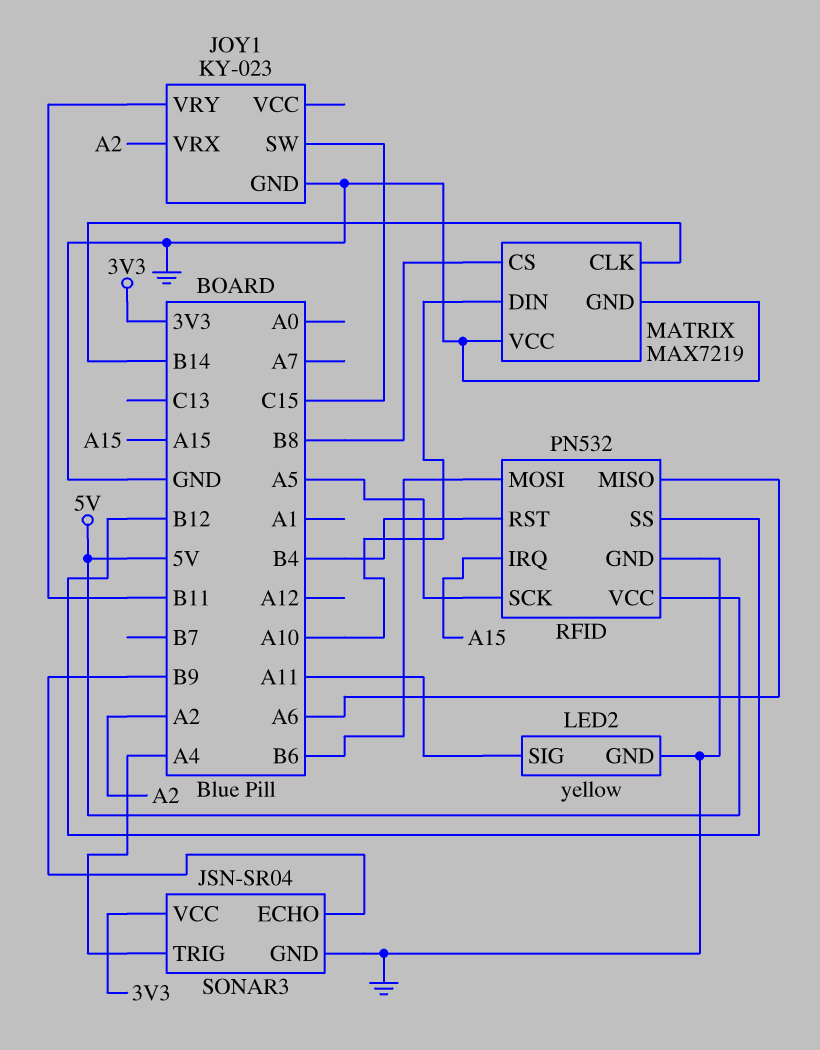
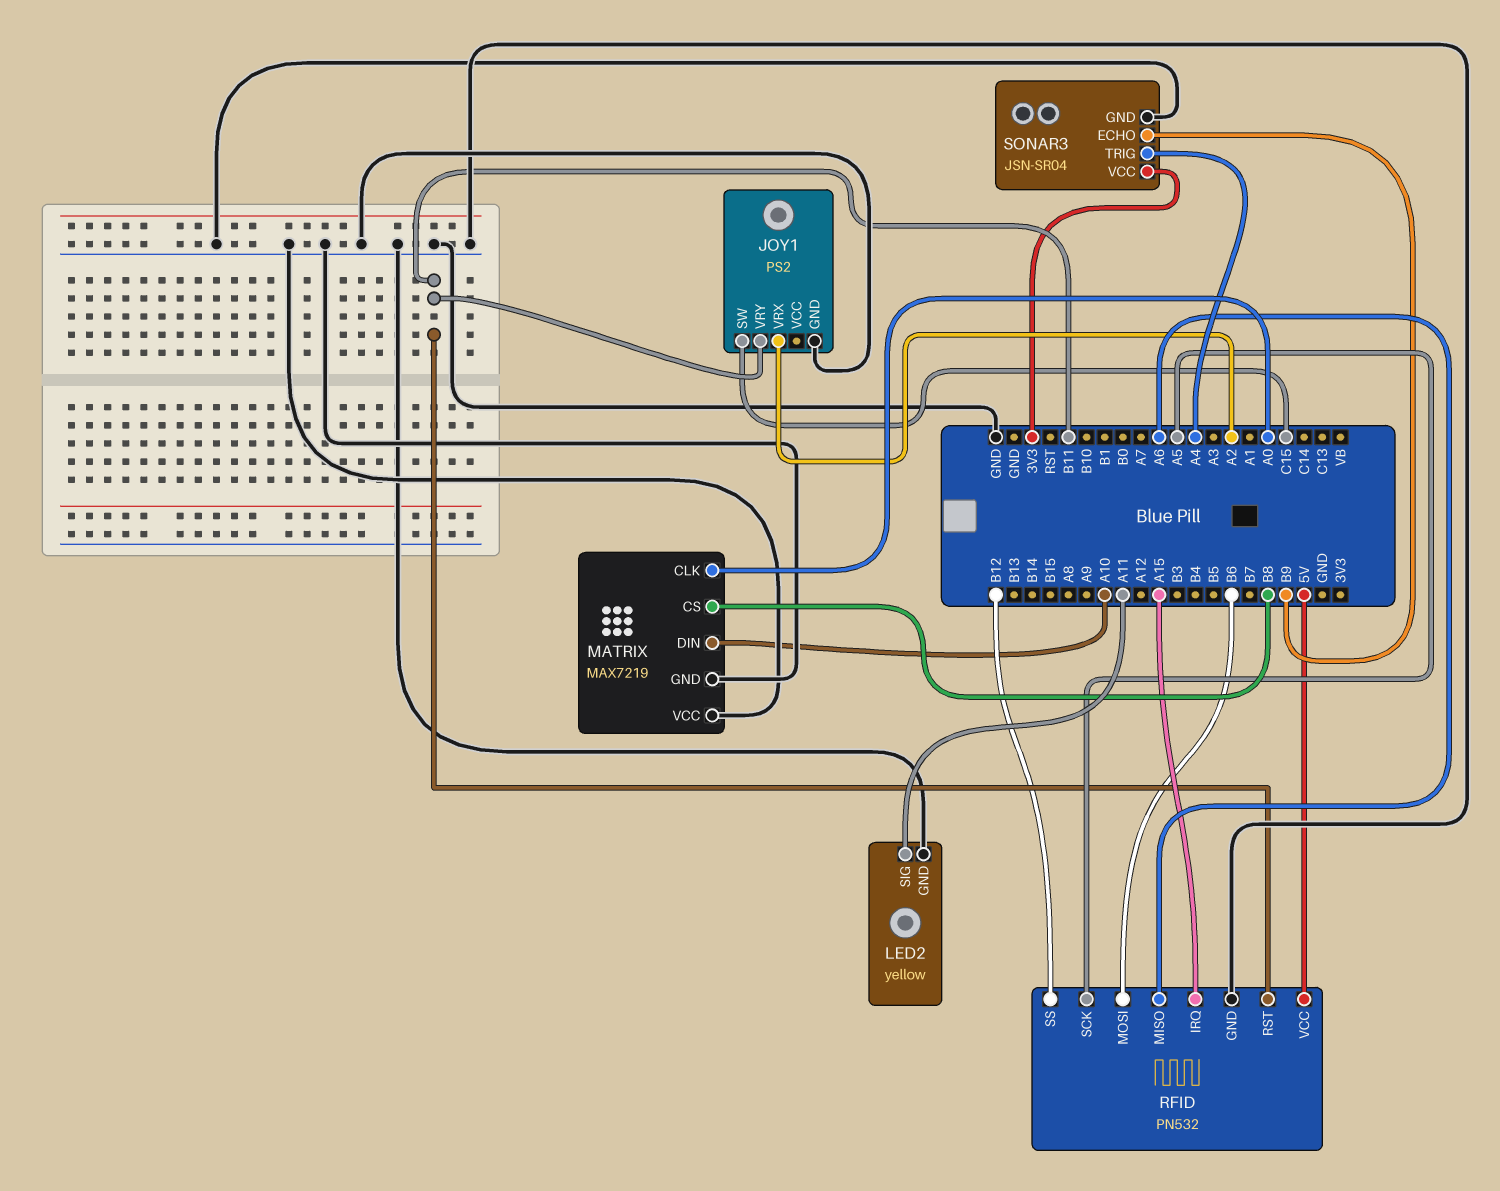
JOY1: KY-023 -> PS2
MATRIX pin CLK: B14 -> A0
RFID pin RST: B4 -> B11

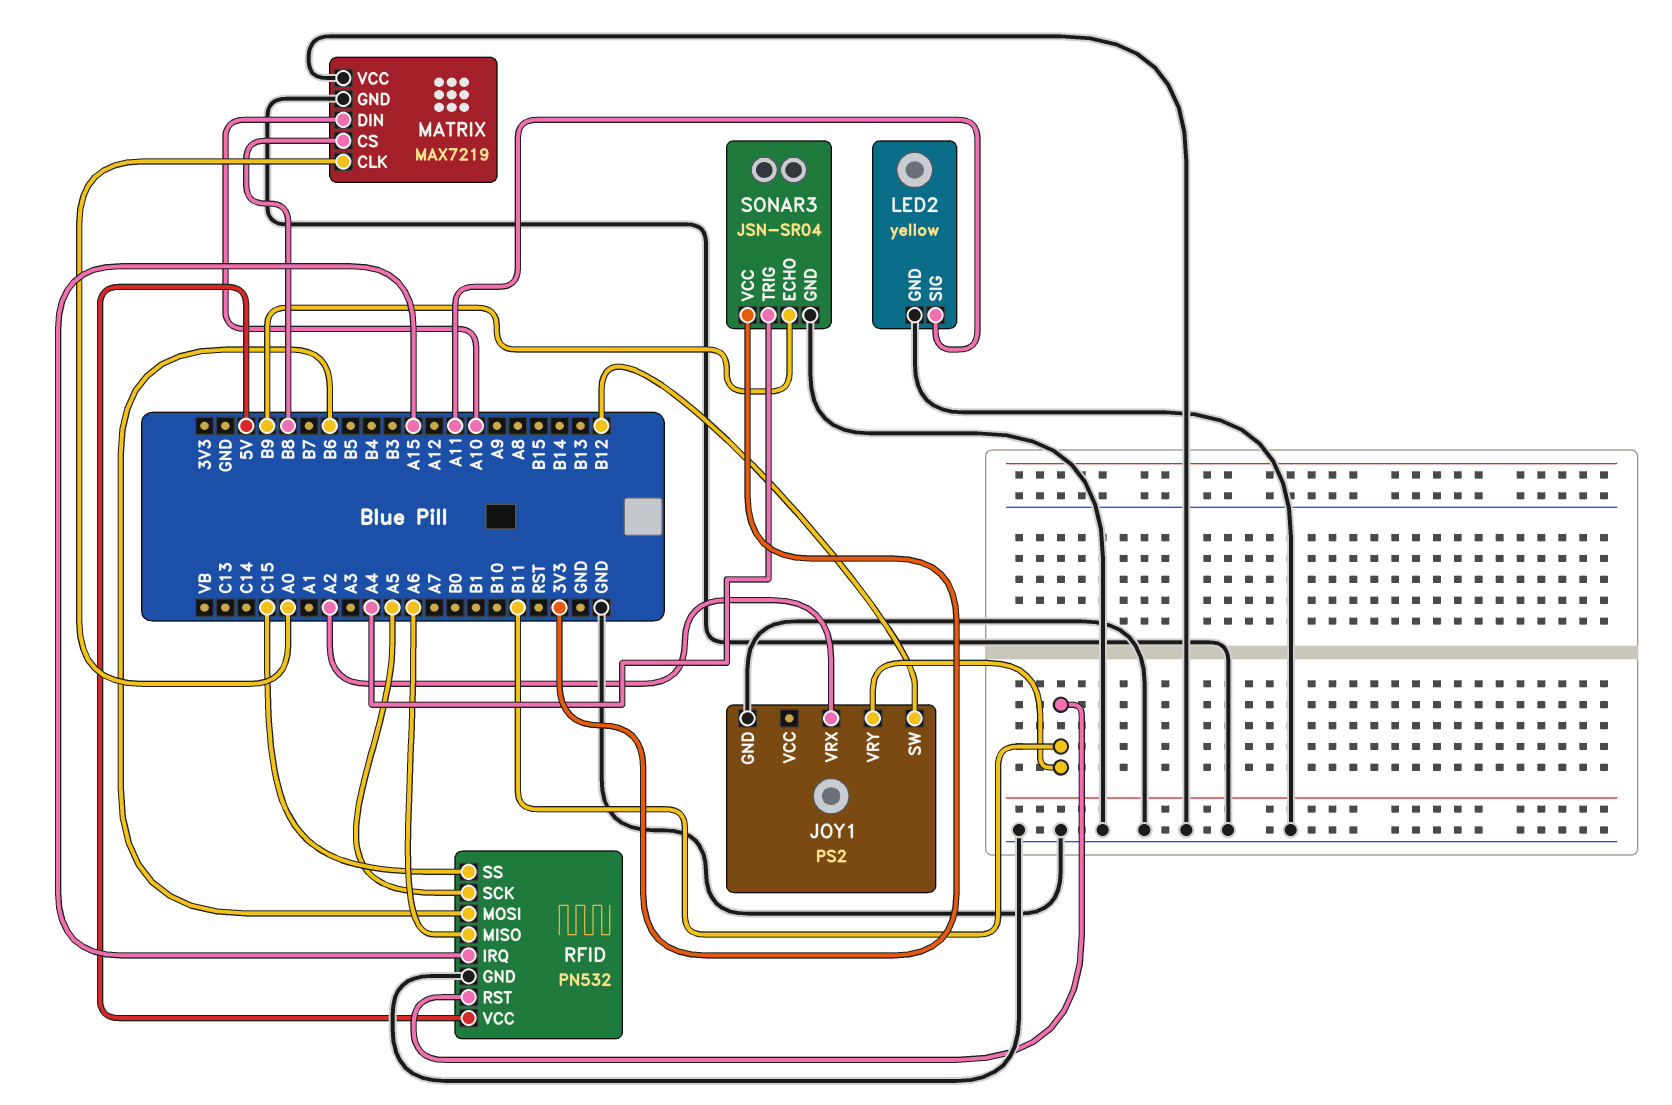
JOY1 pin SW: C15 -> B12
RFID pin SS: B12 -> C15

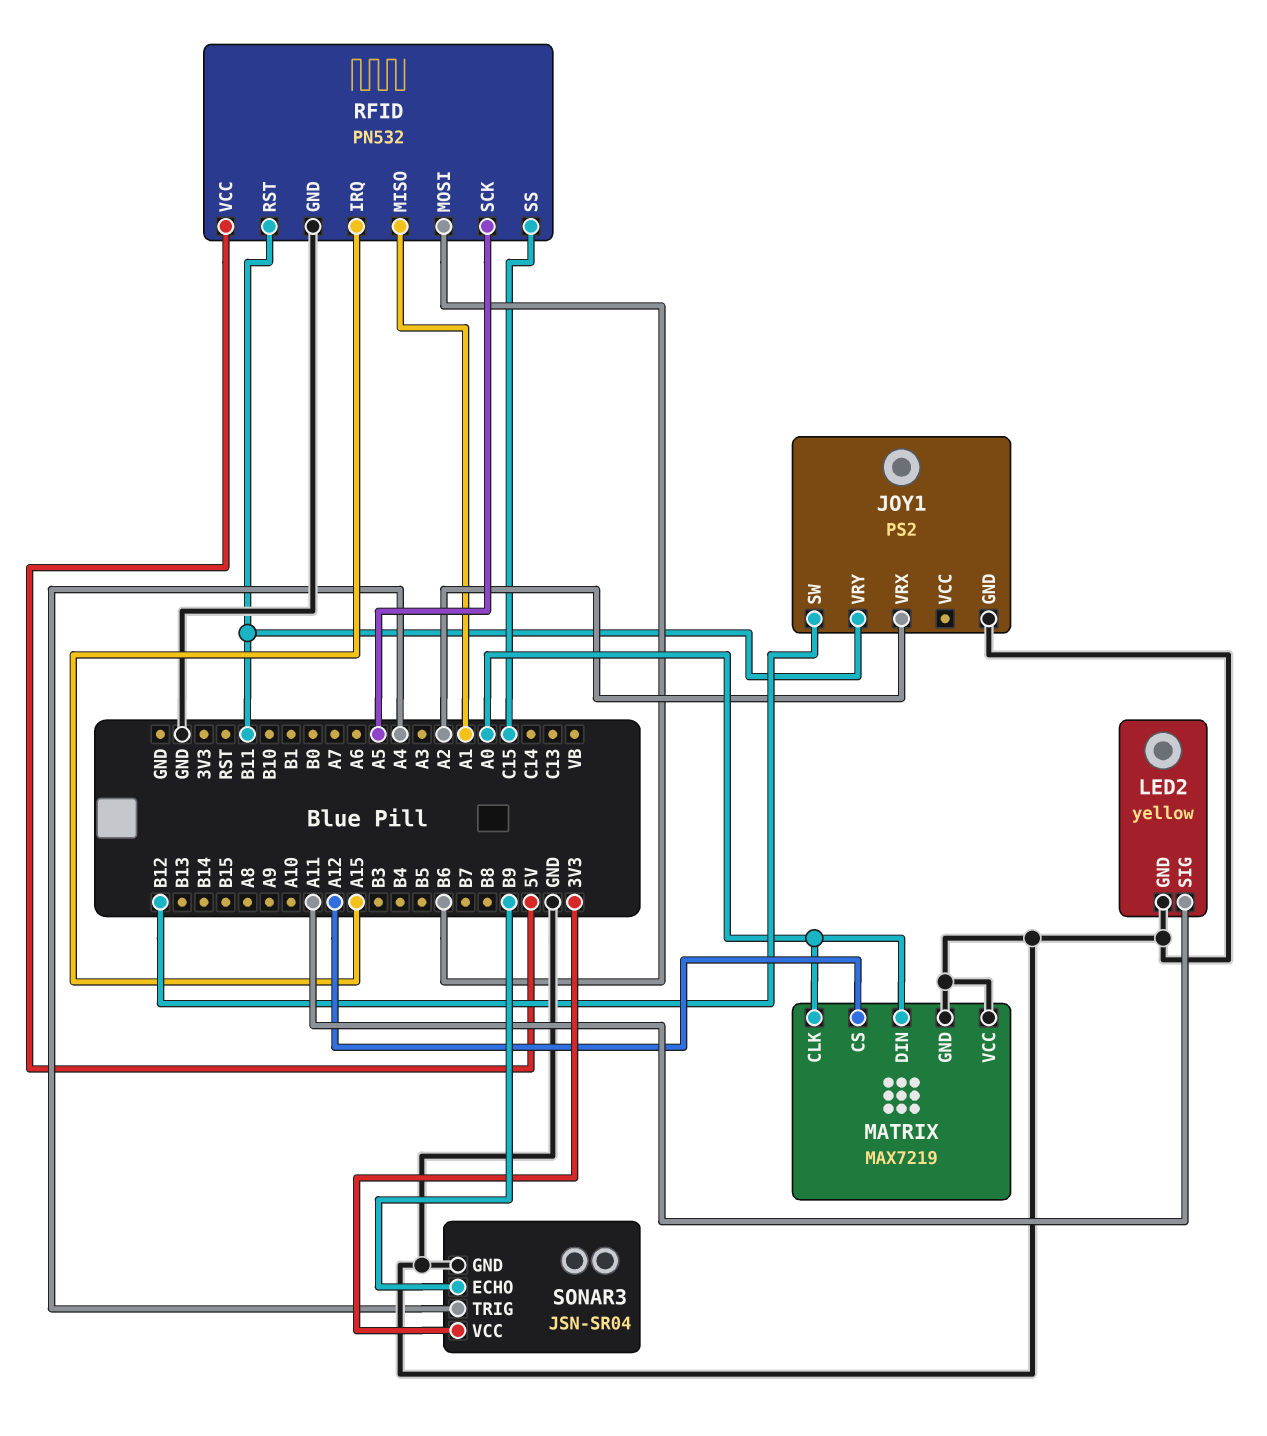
MATRIX pin CS: B8 -> A12
MATRIX pin DIN: A10 -> A0
RFID pin MISO: A6 -> A1

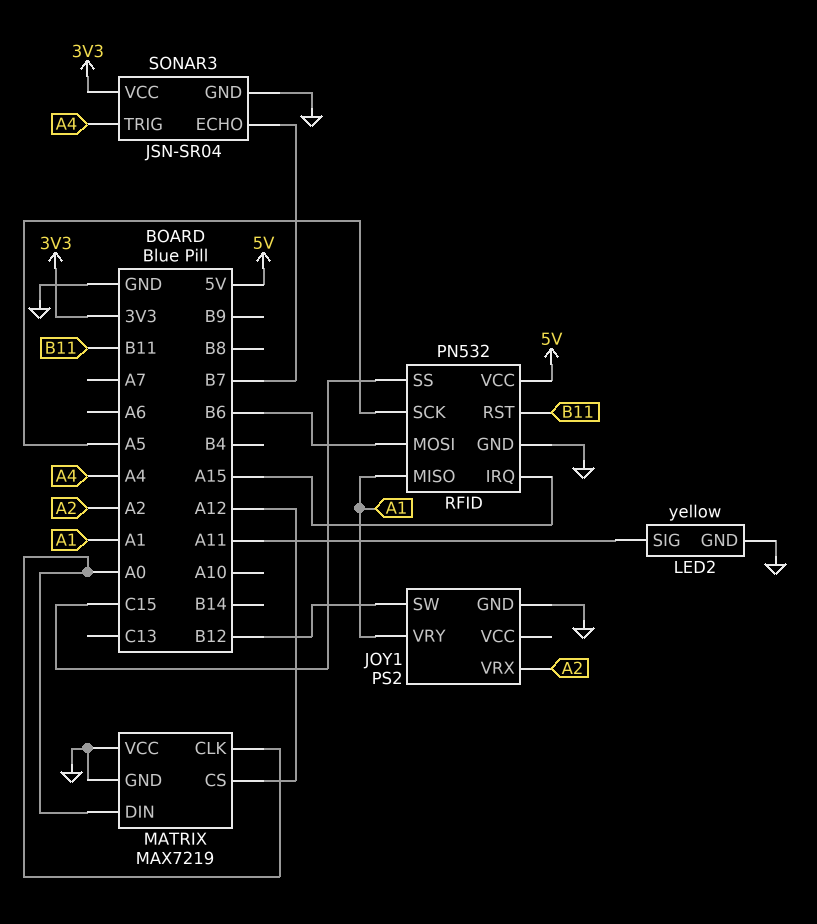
JOY1 pin VRY: B11 -> A1
SONAR3 pin ECHO: B9 -> B7

